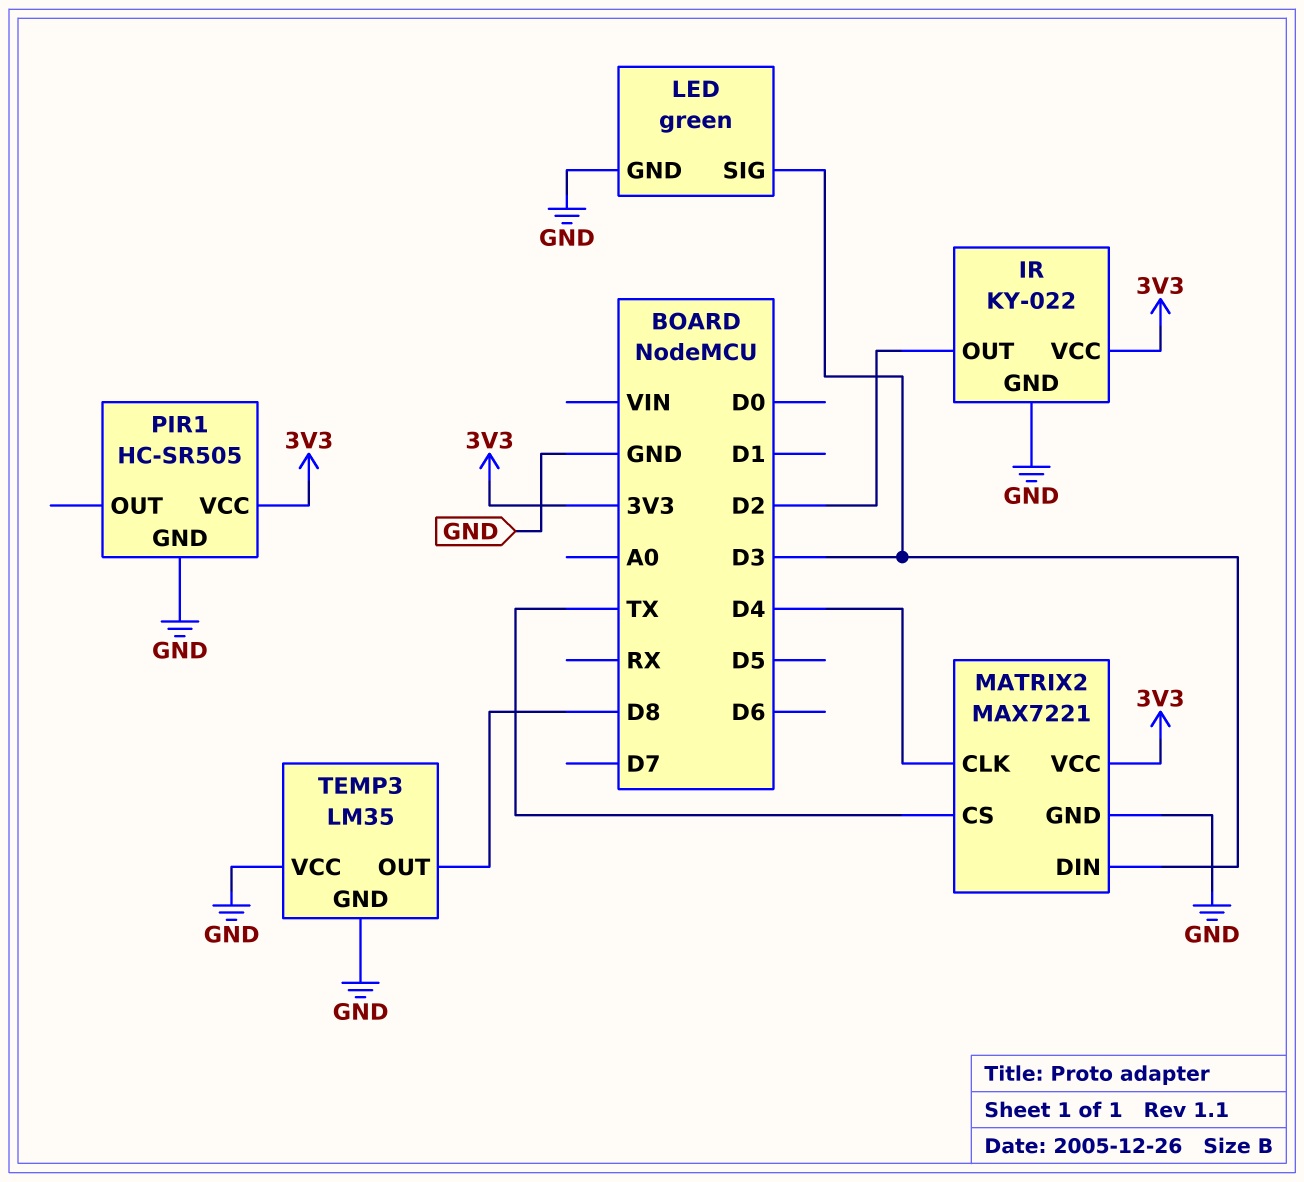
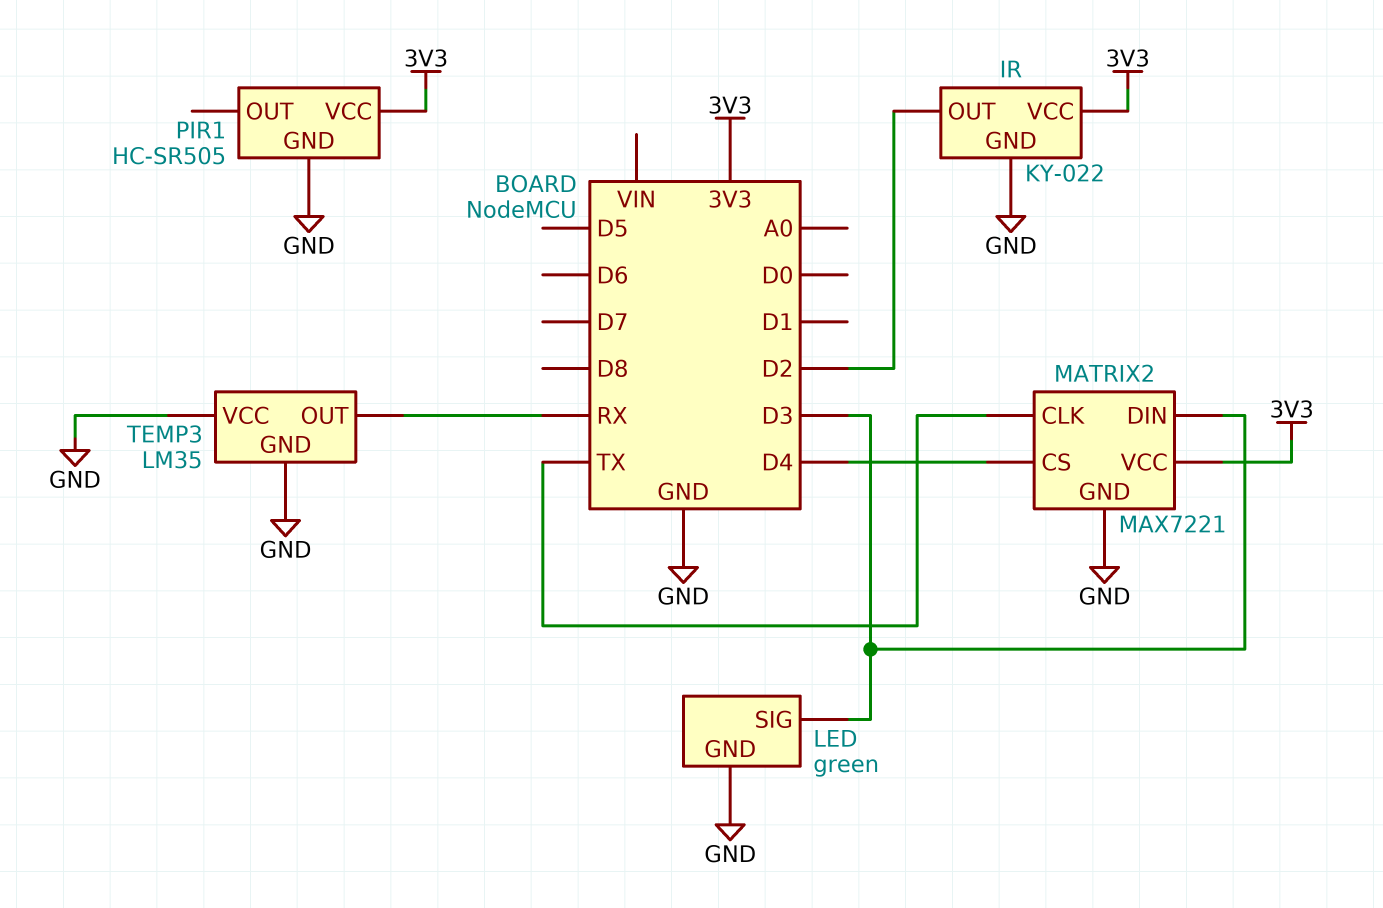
MATRIX2 pin CLK: D4 -> TX
MATRIX2 pin CS: TX -> D4
TEMP3 pin OUT: D8 -> RX

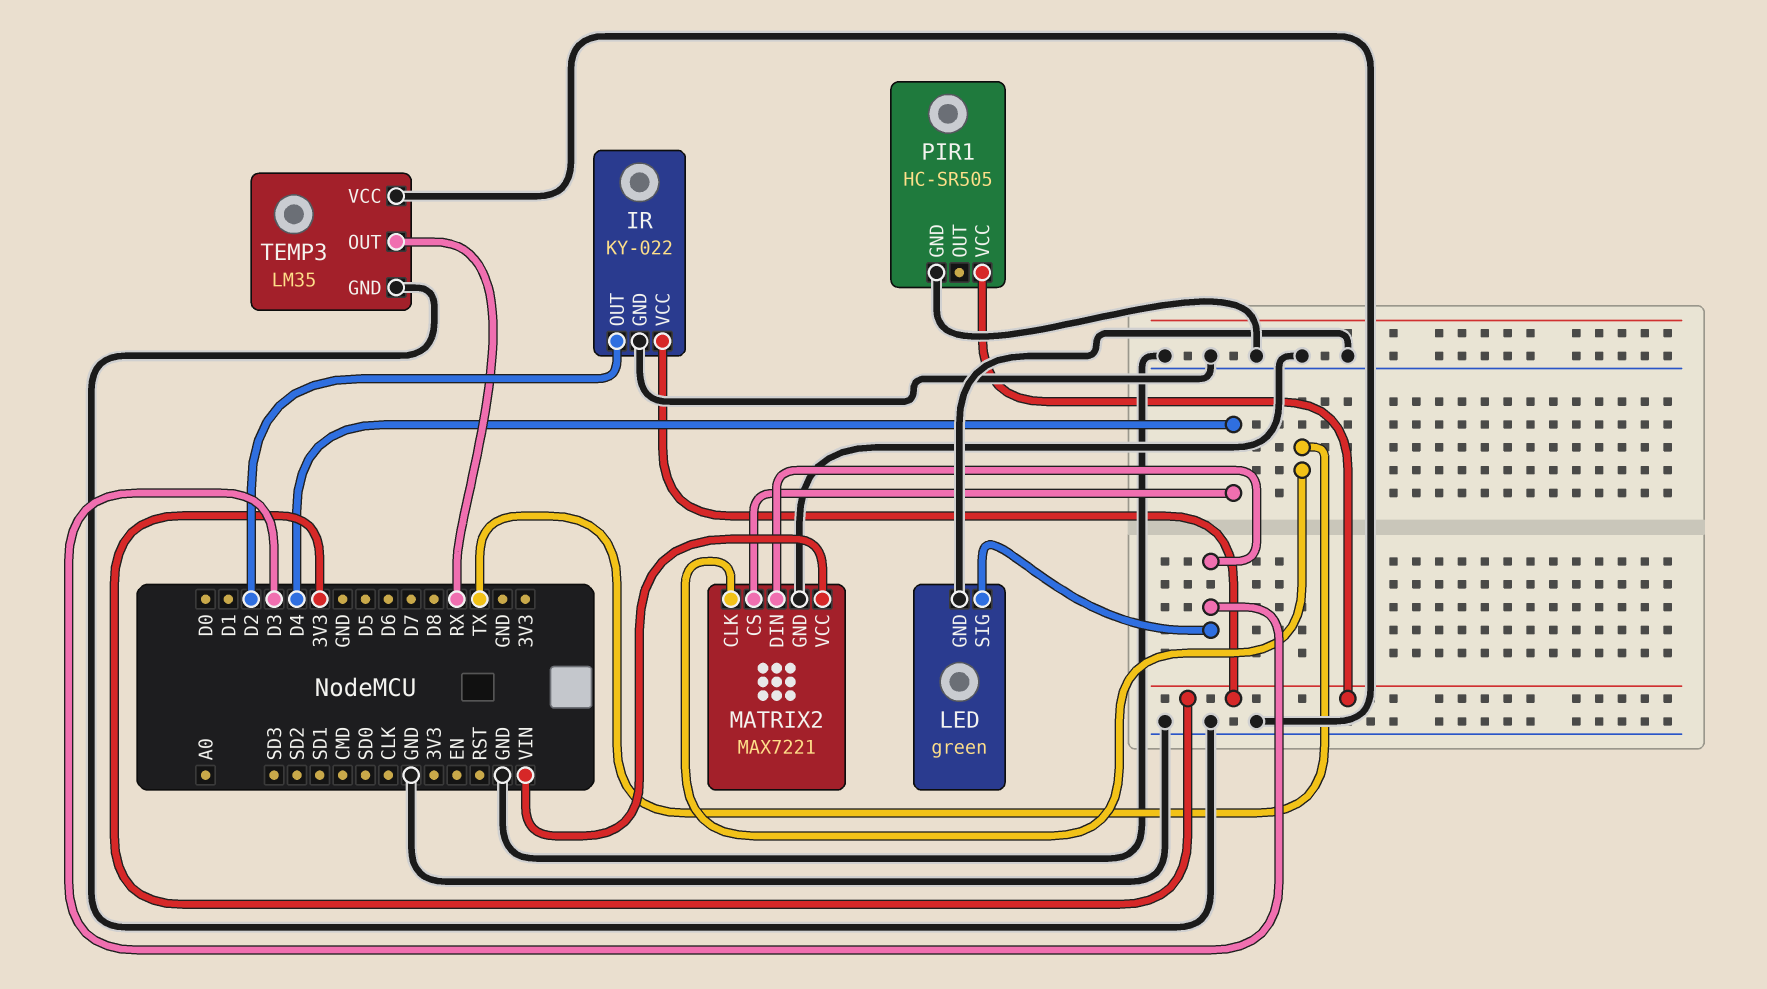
MATRIX2 pin VCC: 3V3 -> VIN

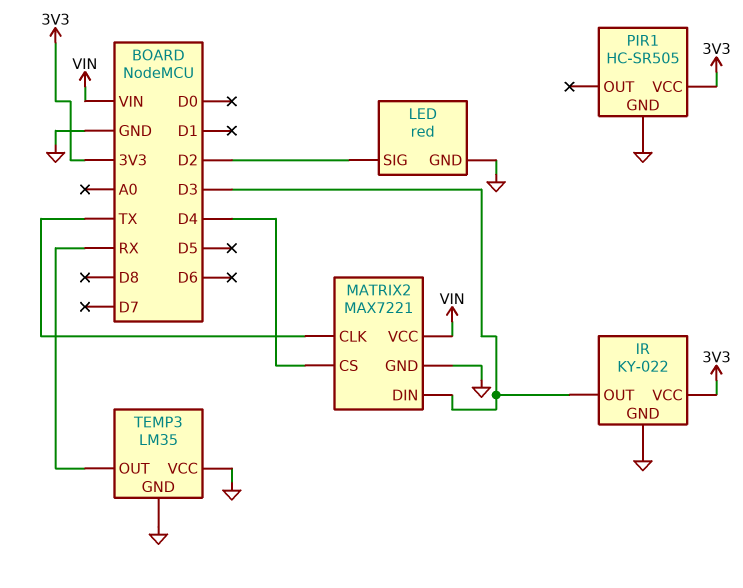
IR pin OUT: D2 -> D3
LED: green -> red
LED pin SIG: D3 -> D2

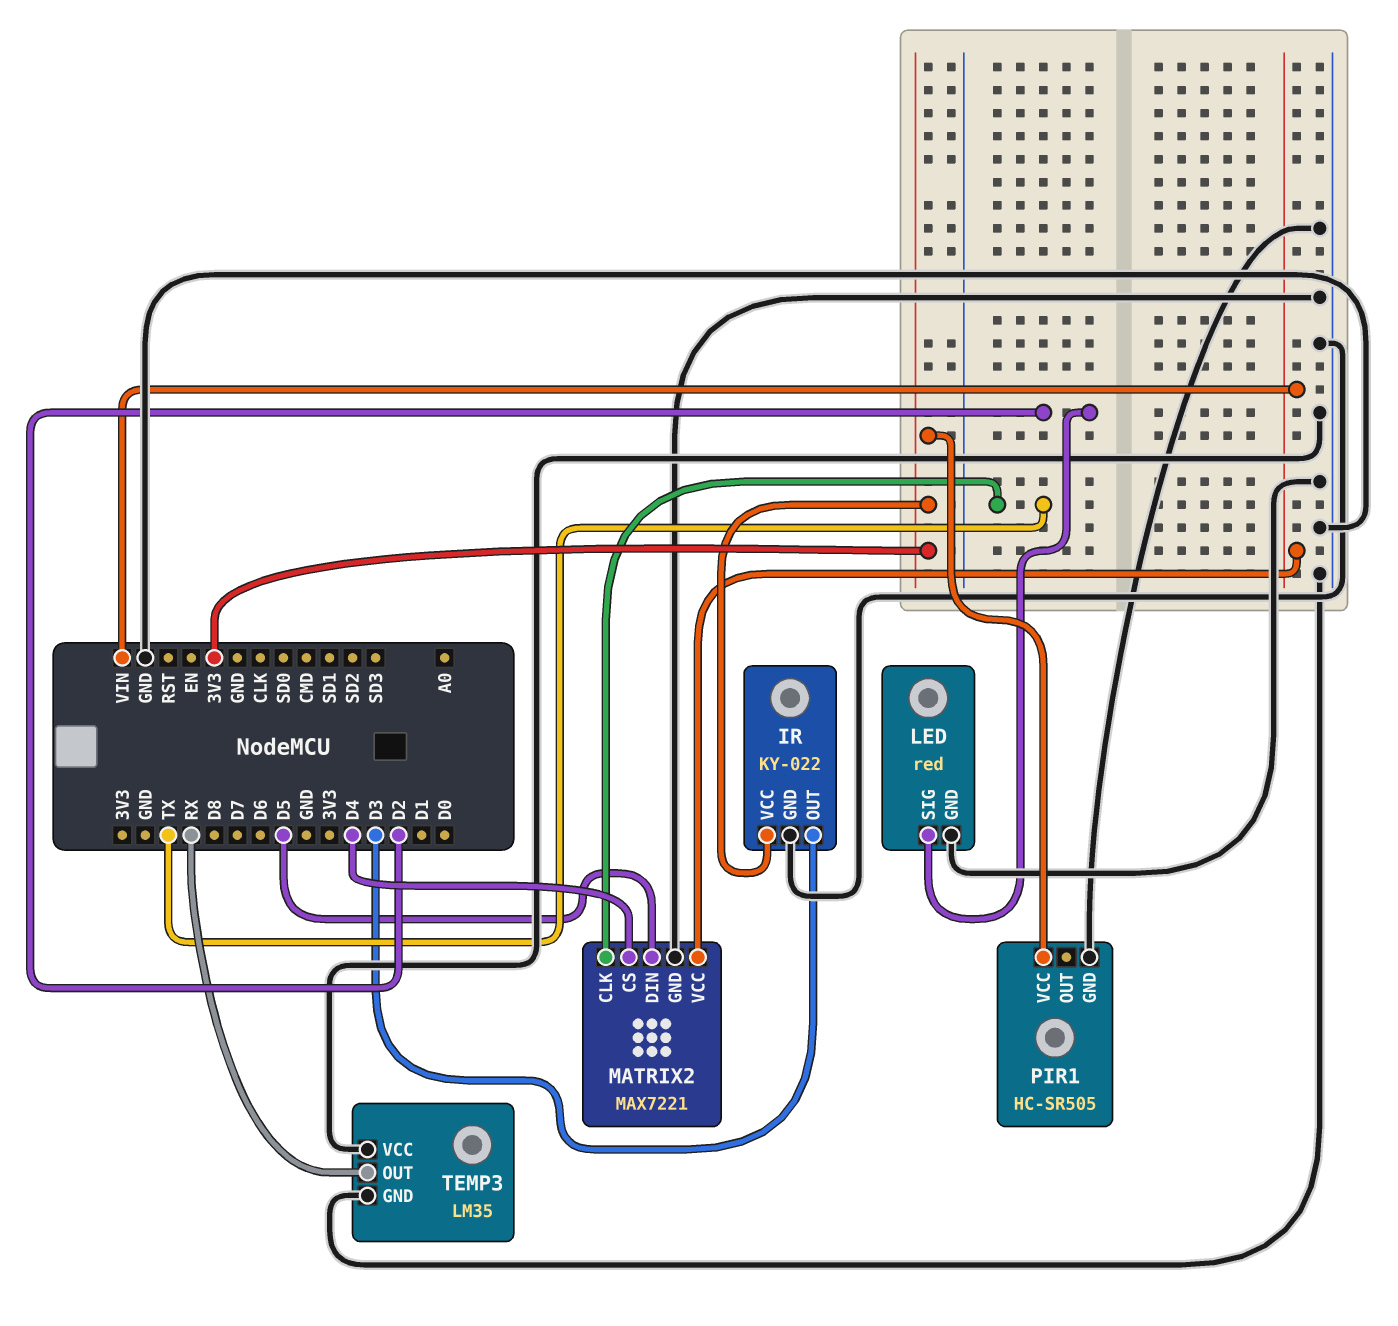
MATRIX2 pin DIN: D3 -> D5

